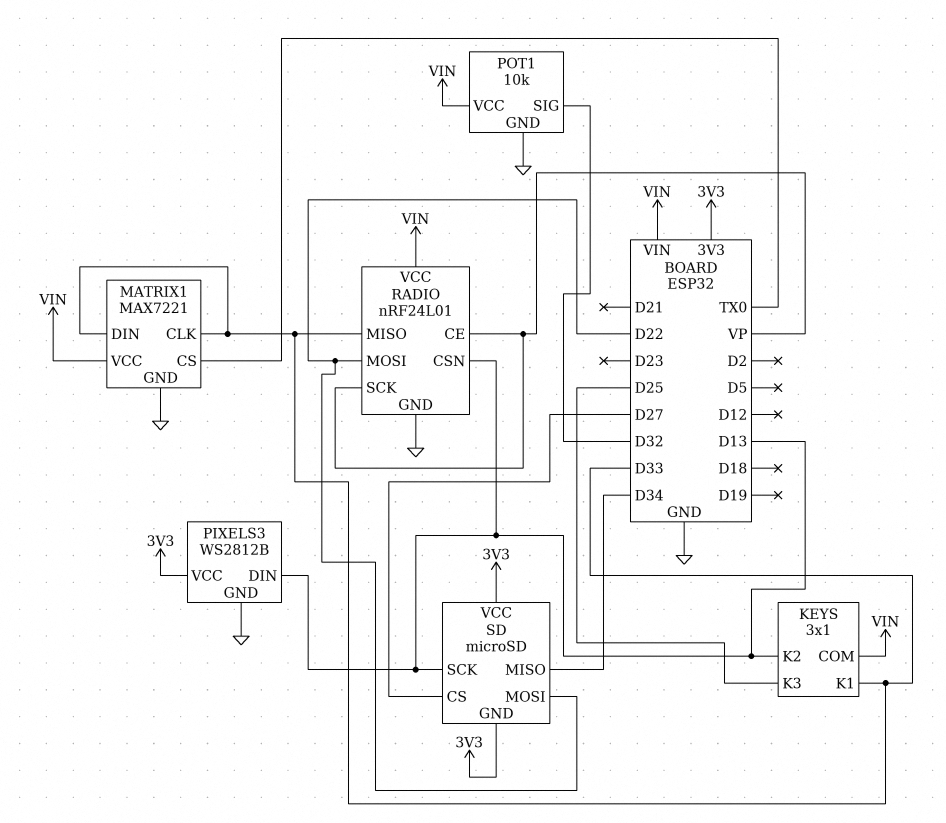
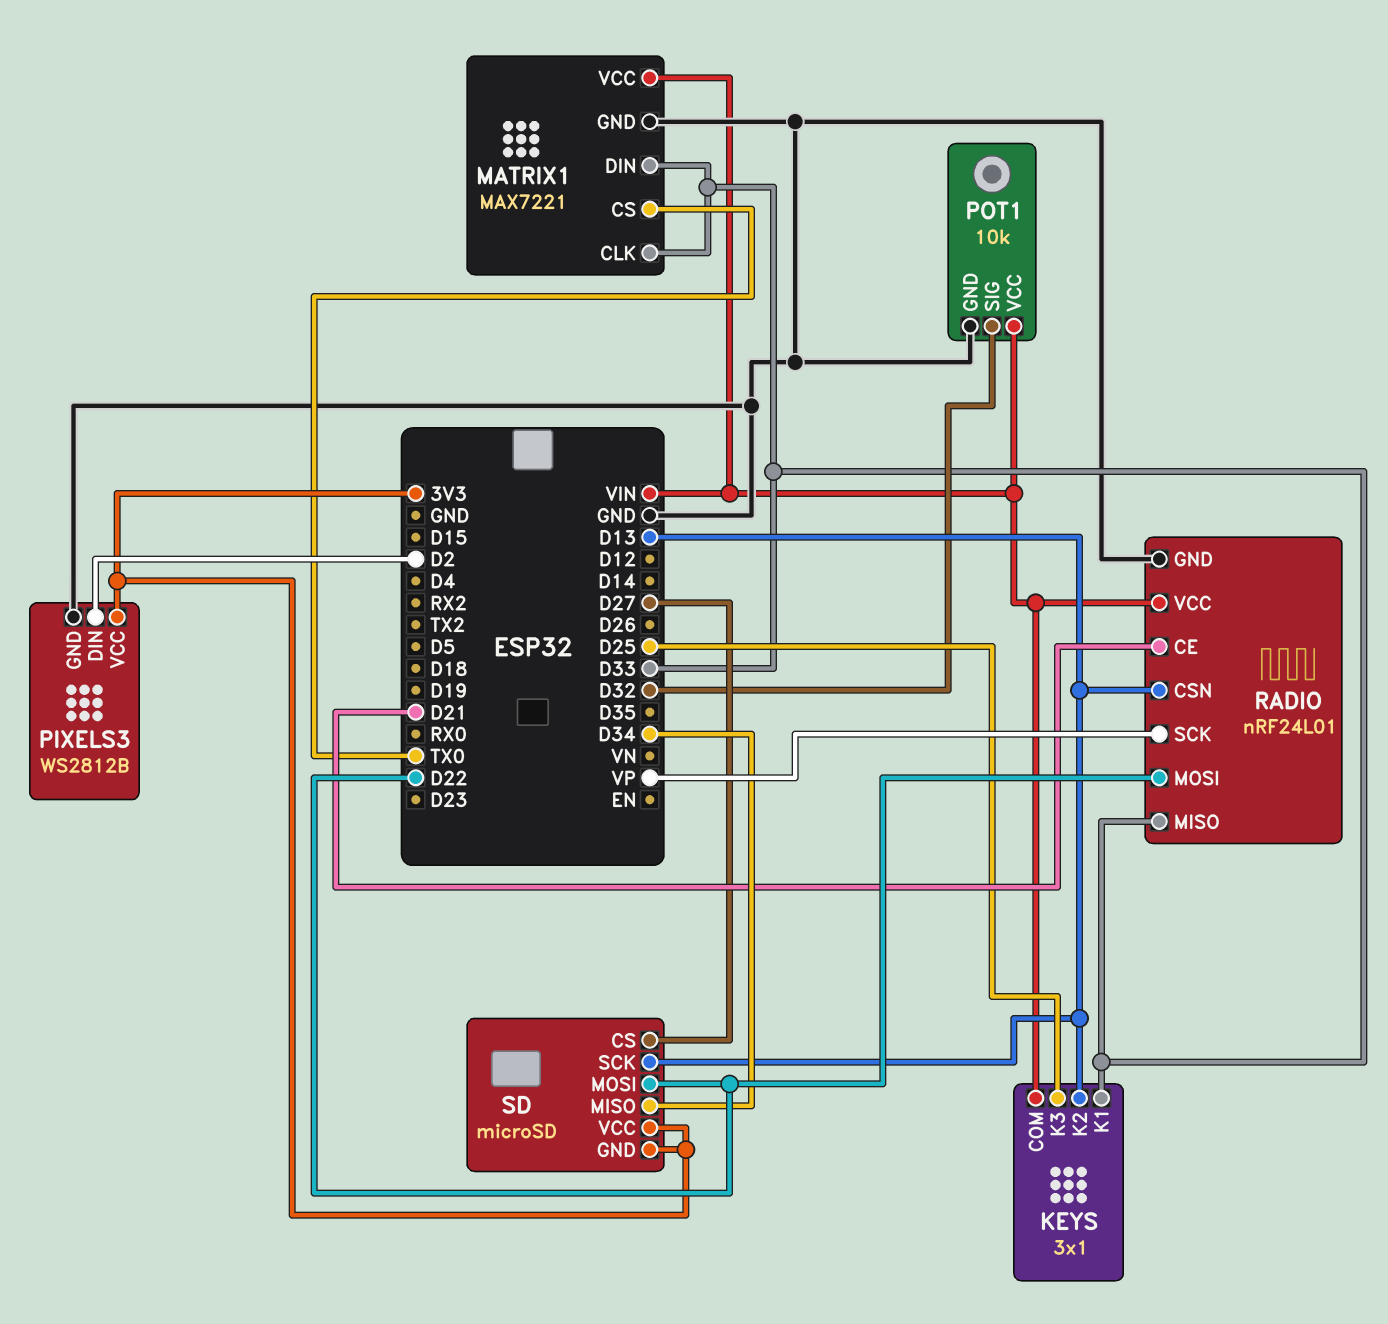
PIXELS3 pin DIN: D13 -> D2
RADIO pin CE: VP -> D21

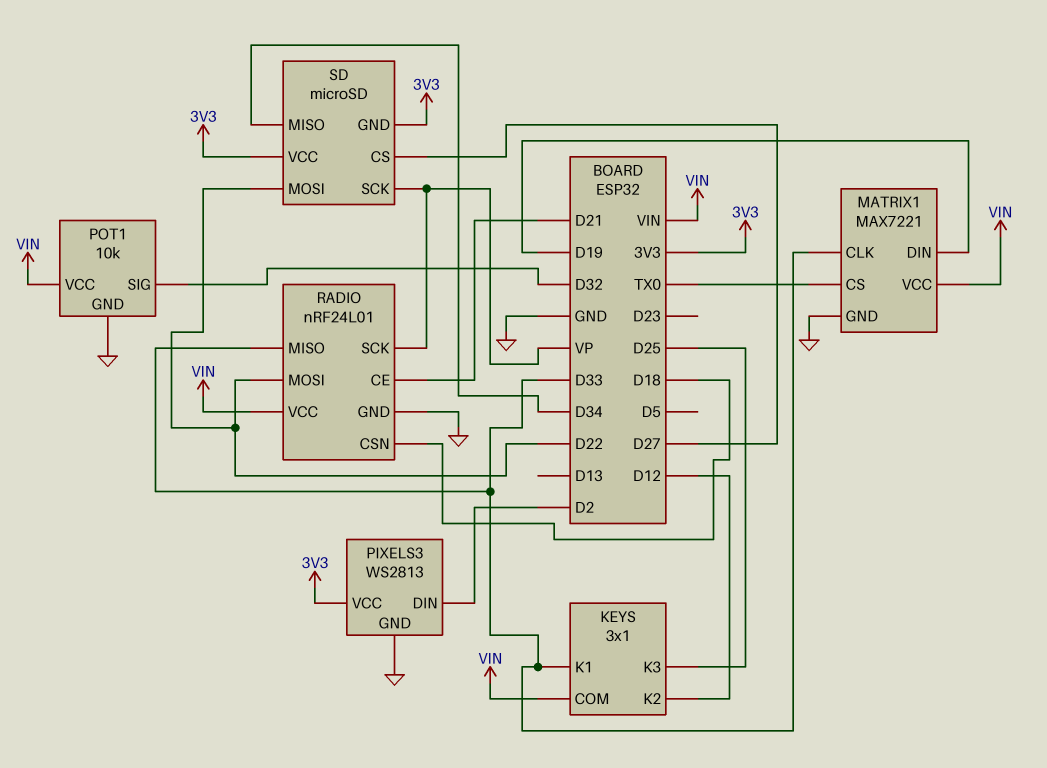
KEYS pin K2: D13 -> D12
MATRIX1 pin DIN: D33 -> D19
PIXELS3: WS2812B -> WS2813
RADIO pin CSN: D13 -> D18
SD pin SCK: D13 -> VP

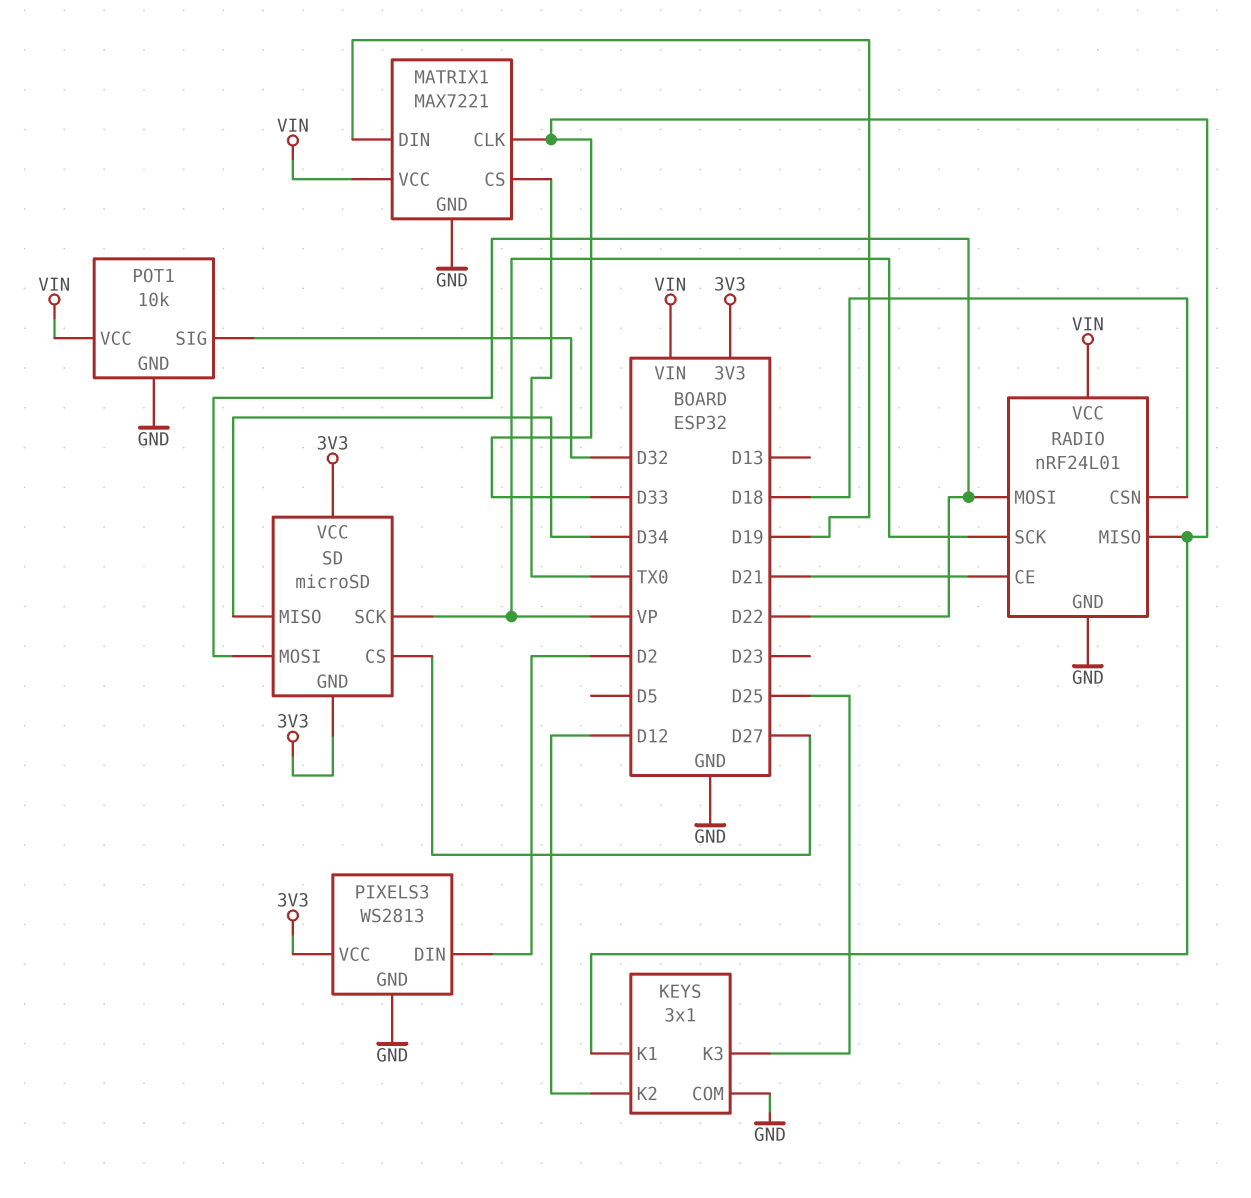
KEYS pin COM: VIN -> GND

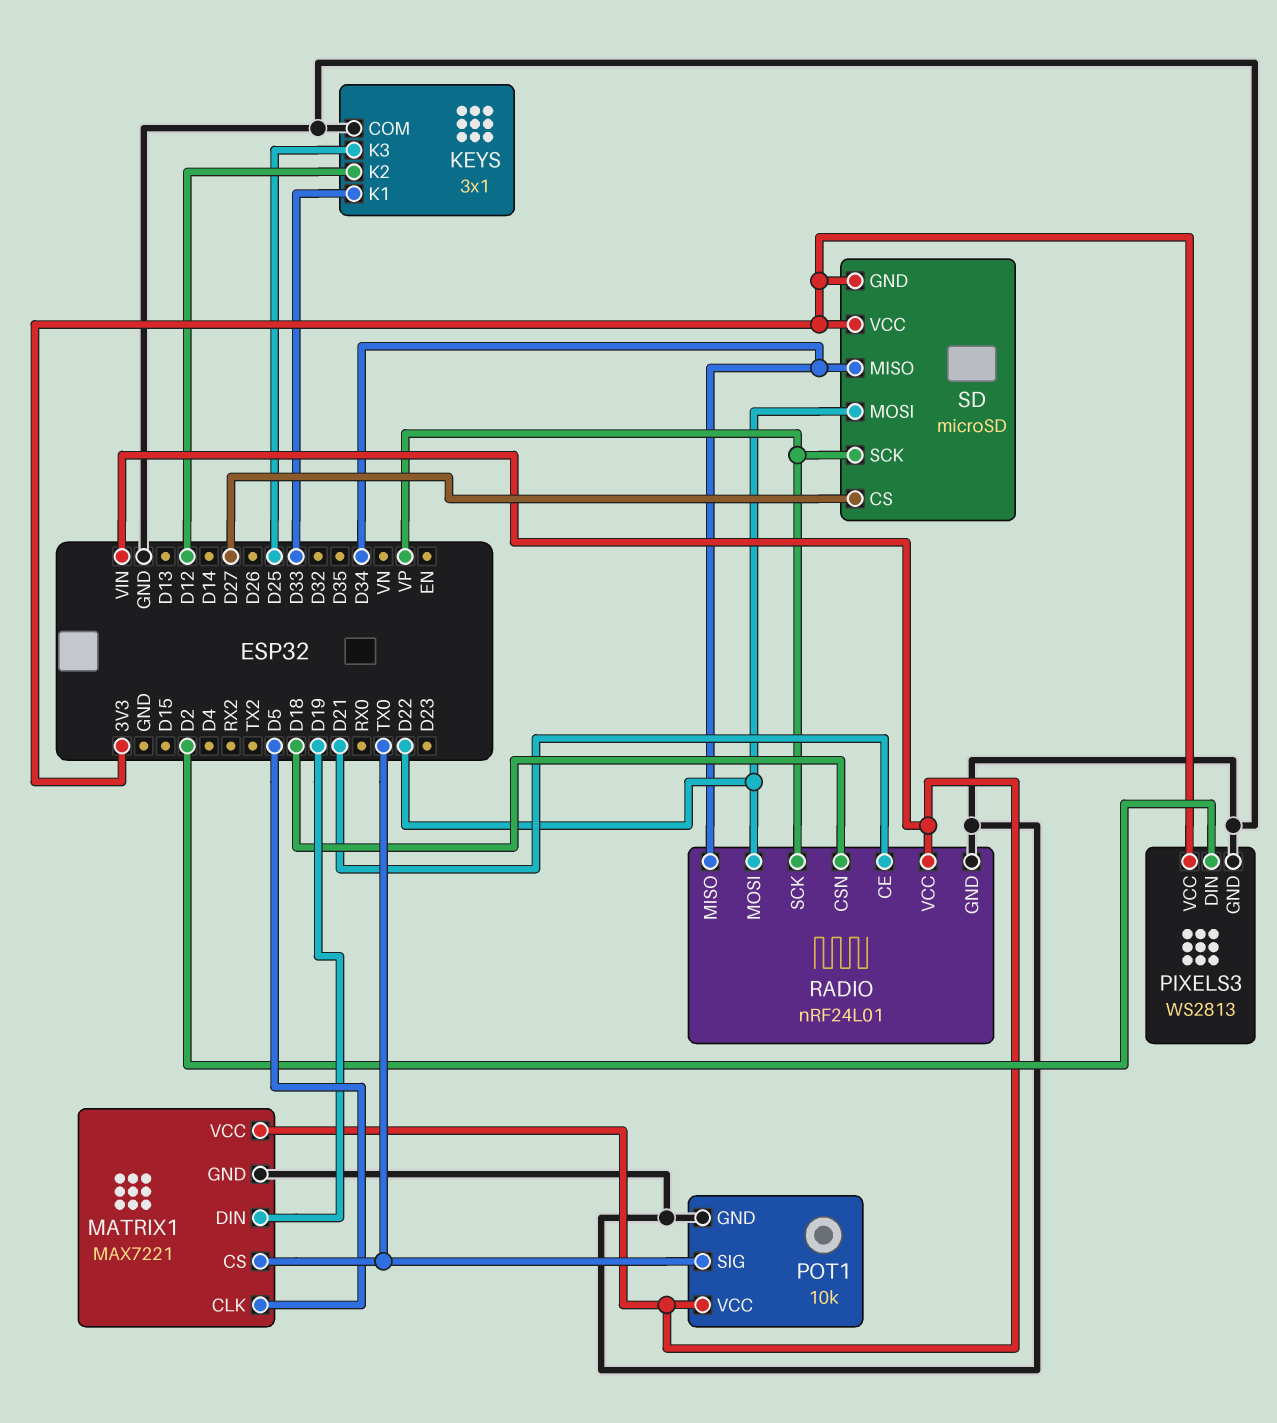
MATRIX1 pin CLK: D33 -> D5
POT1 pin SIG: D32 -> TX0
RADIO pin MISO: D33 -> D34

